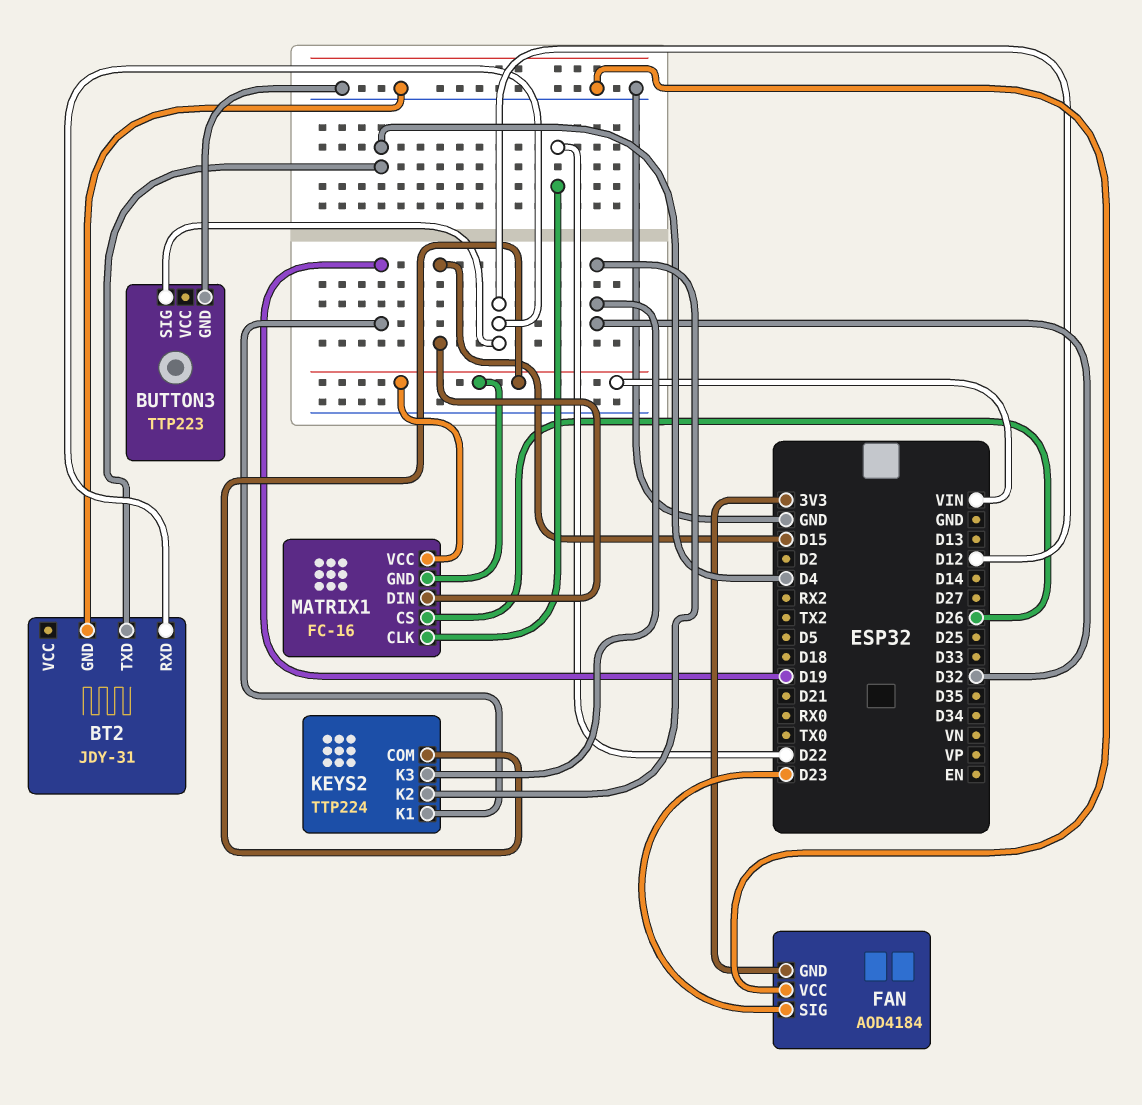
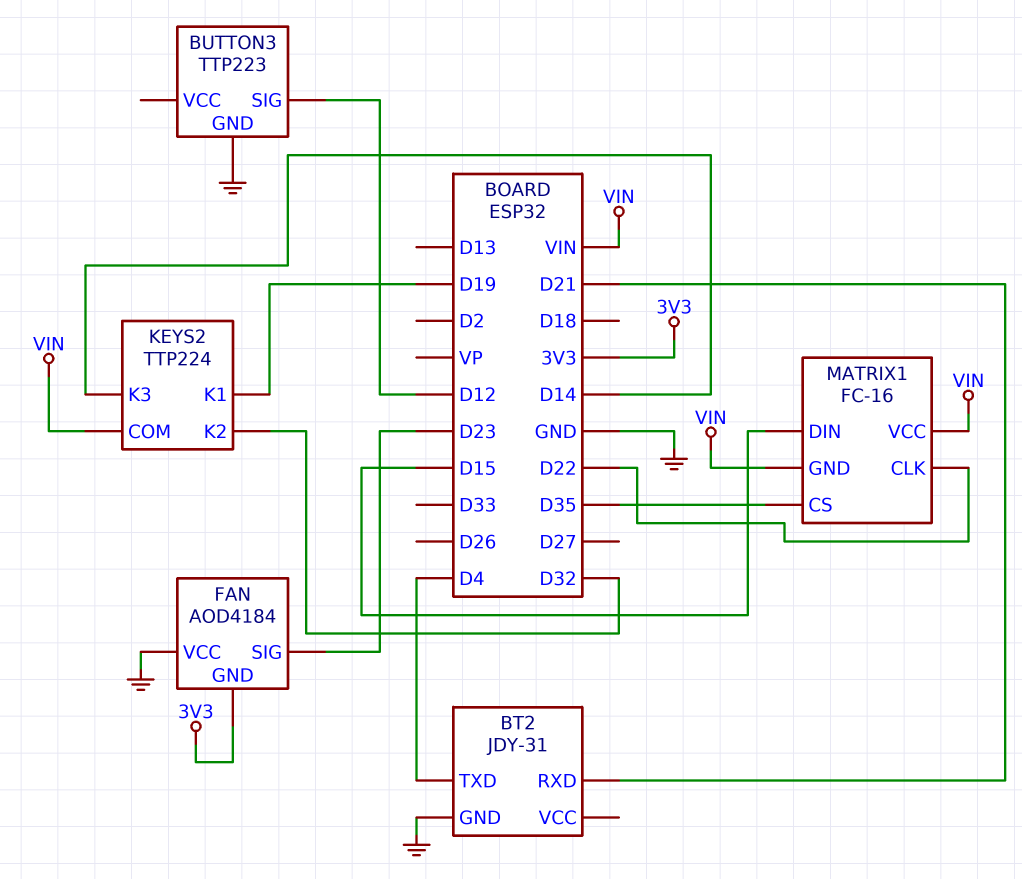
BT2 pin RXD: D12 -> D21
KEYS2 pin K3: D32 -> D14
MATRIX1 pin CS: D26 -> D35

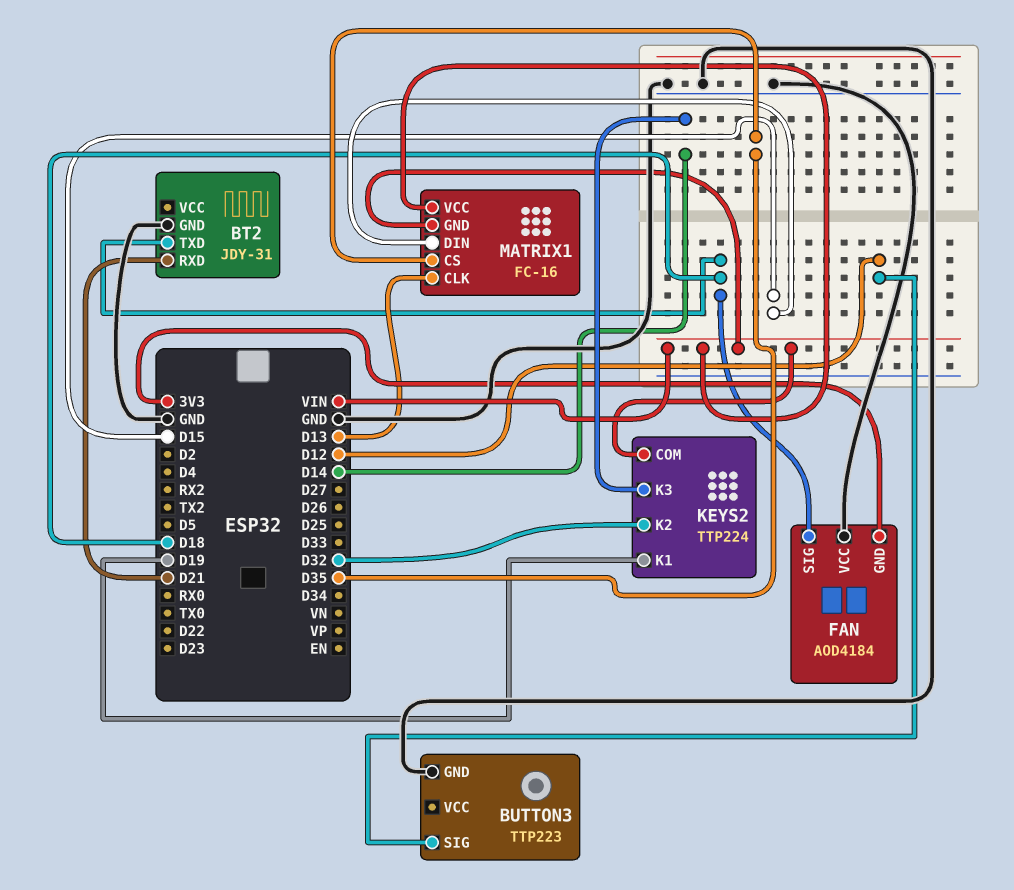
BT2 pin TXD: D4 -> D18
FAN pin SIG: D23 -> D18
MATRIX1 pin CLK: D22 -> D13

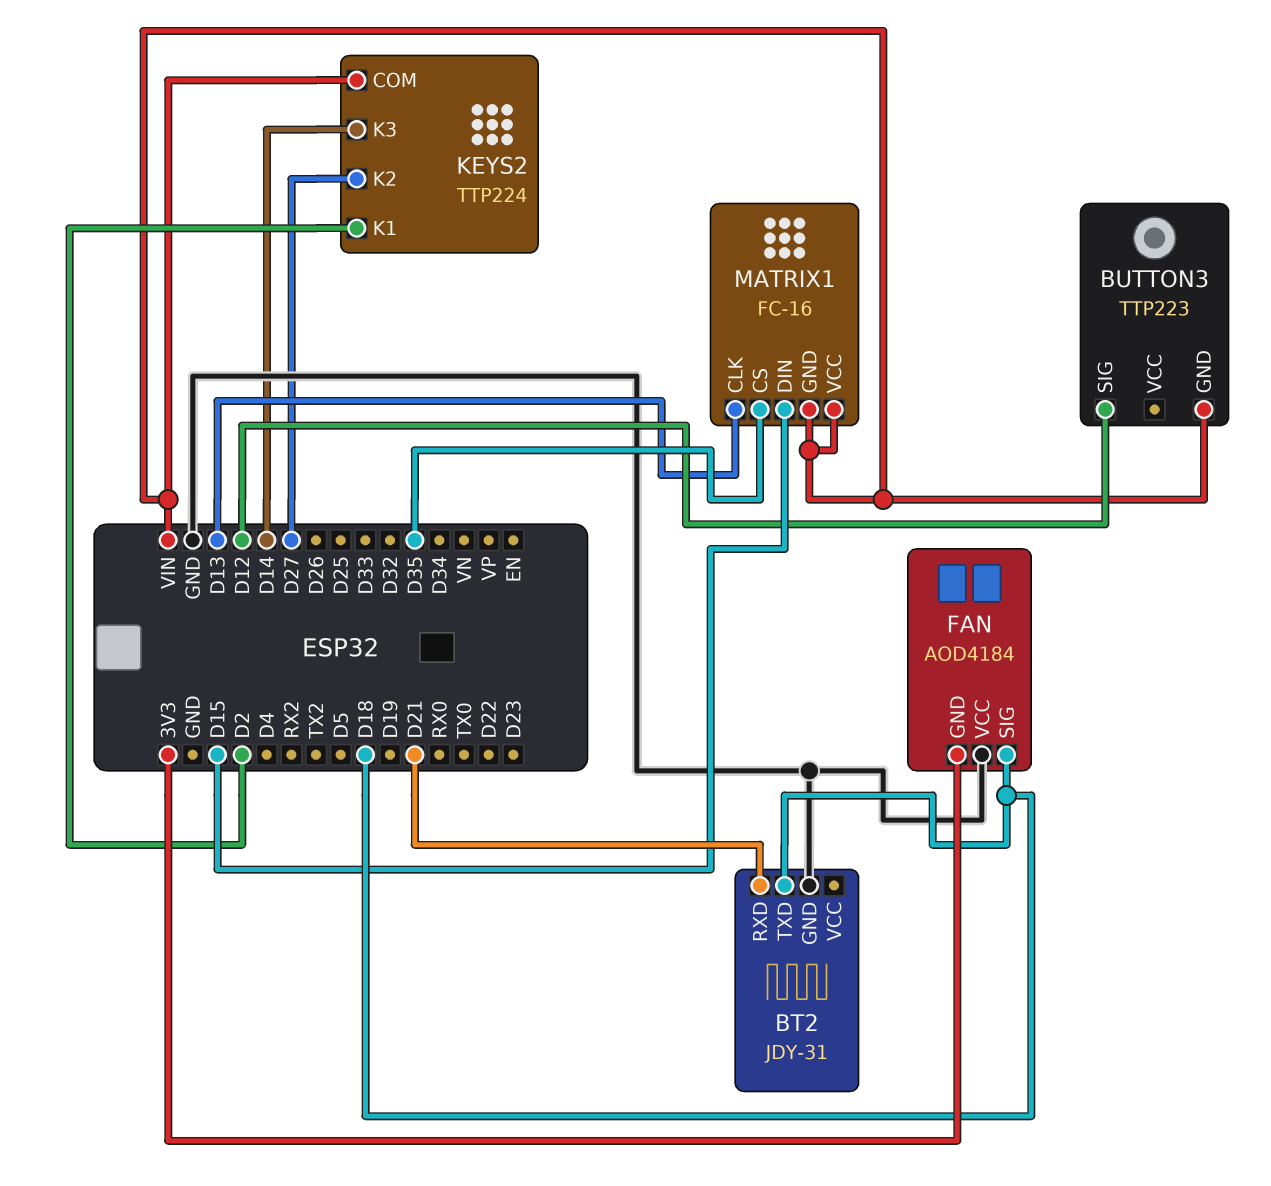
BUTTON3 pin GND: GND -> VIN
KEYS2 pin K1: D19 -> D2
KEYS2 pin K2: D32 -> D27

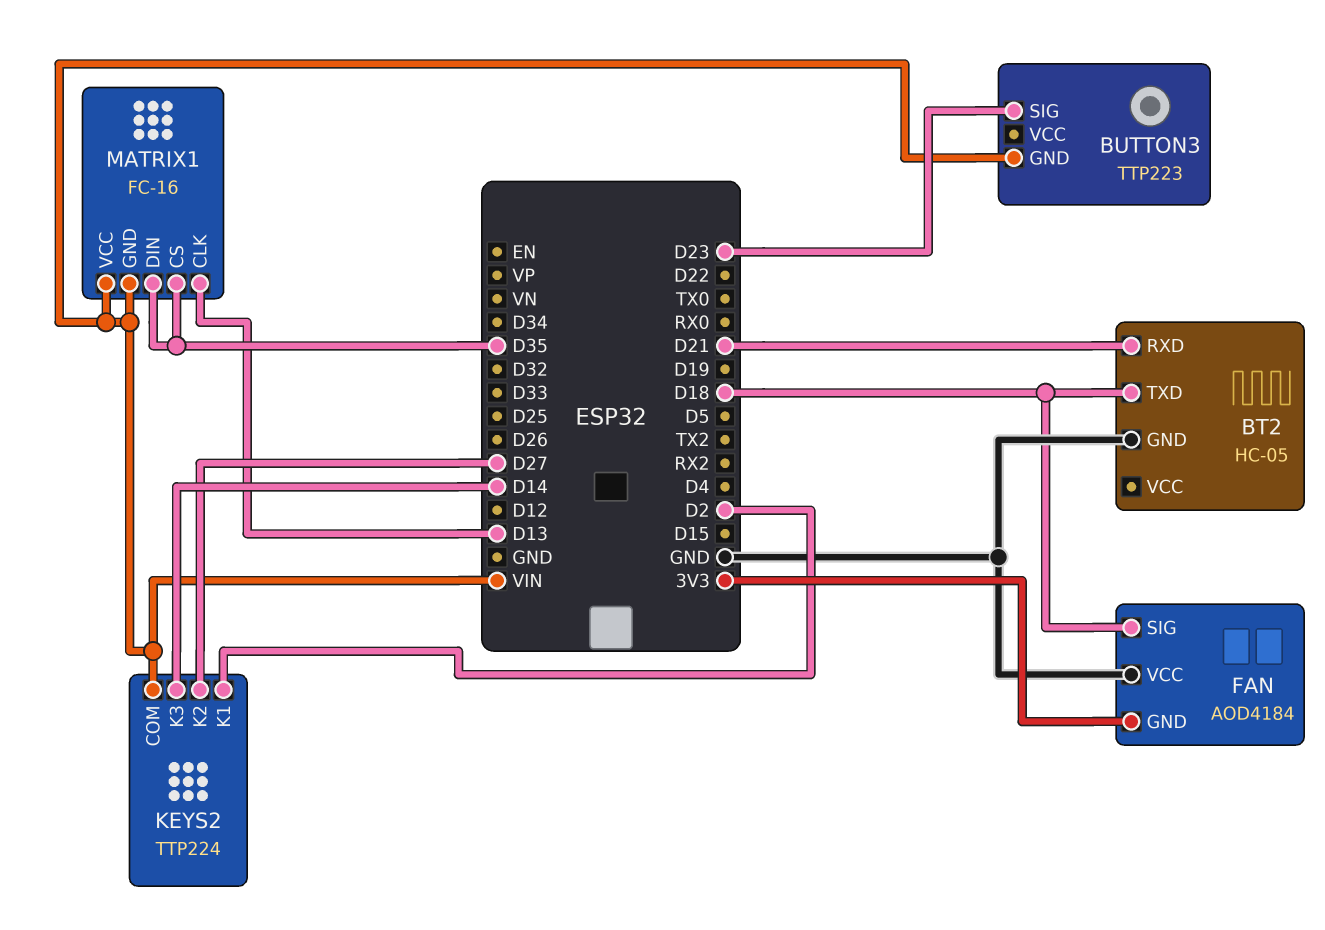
BT2: JDY-31 -> HC-05
BUTTON3 pin SIG: D12 -> D23
MATRIX1 pin DIN: D15 -> D35

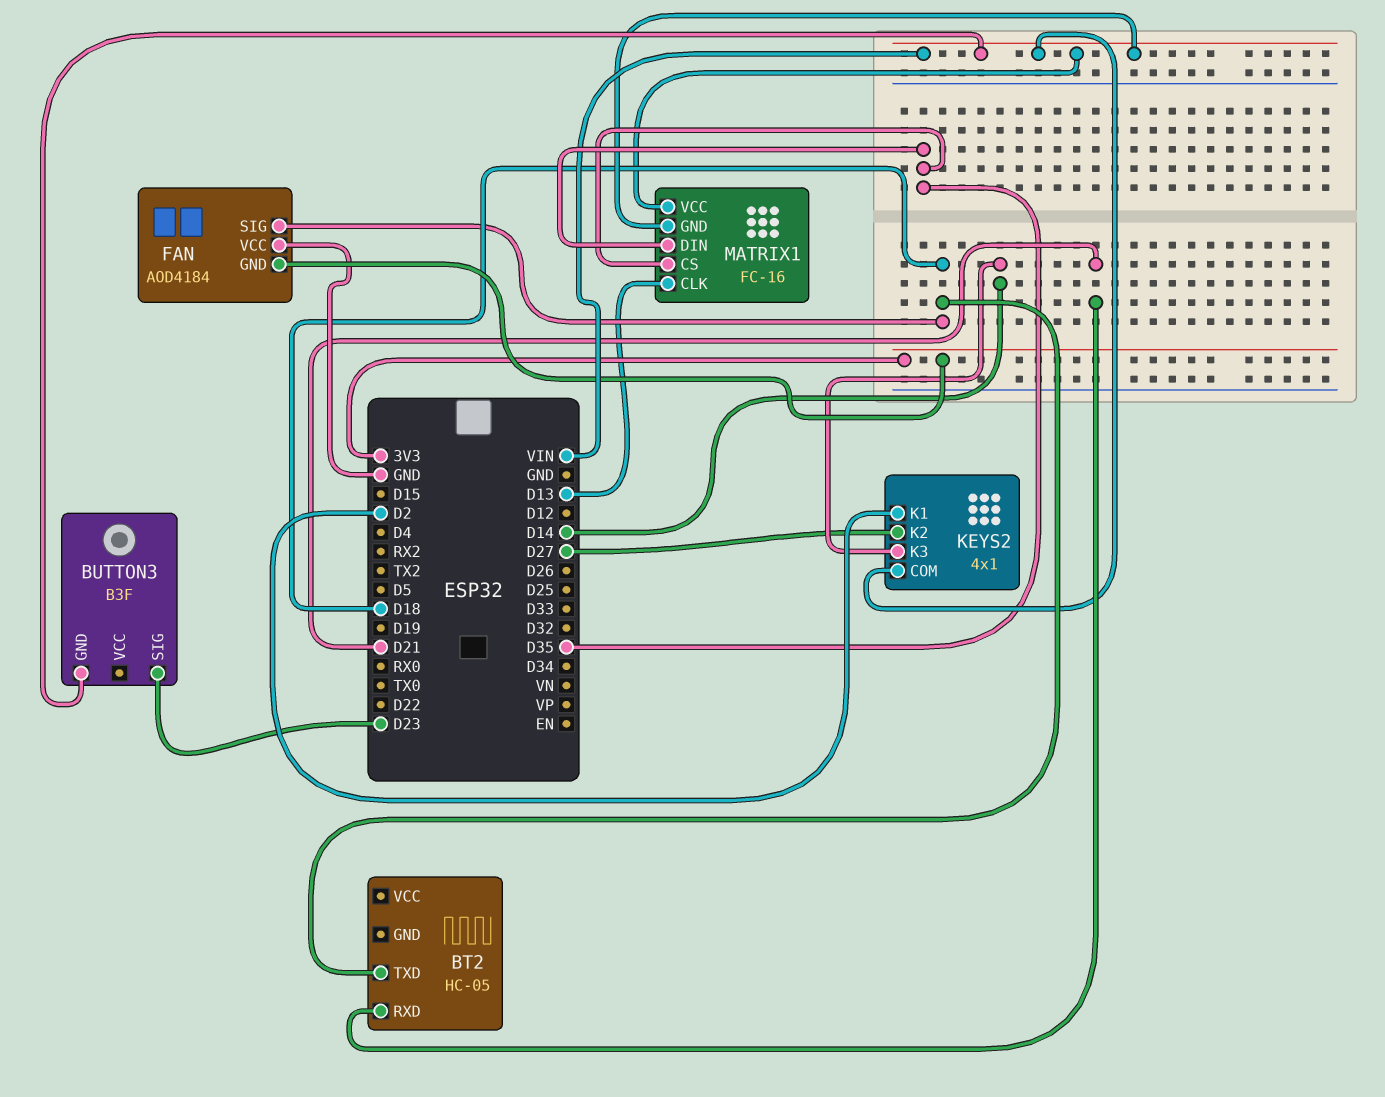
BT2 pin GND: GND -> none
BUTTON3: TTP223 -> B3F
KEYS2: TTP224 -> 4x1

